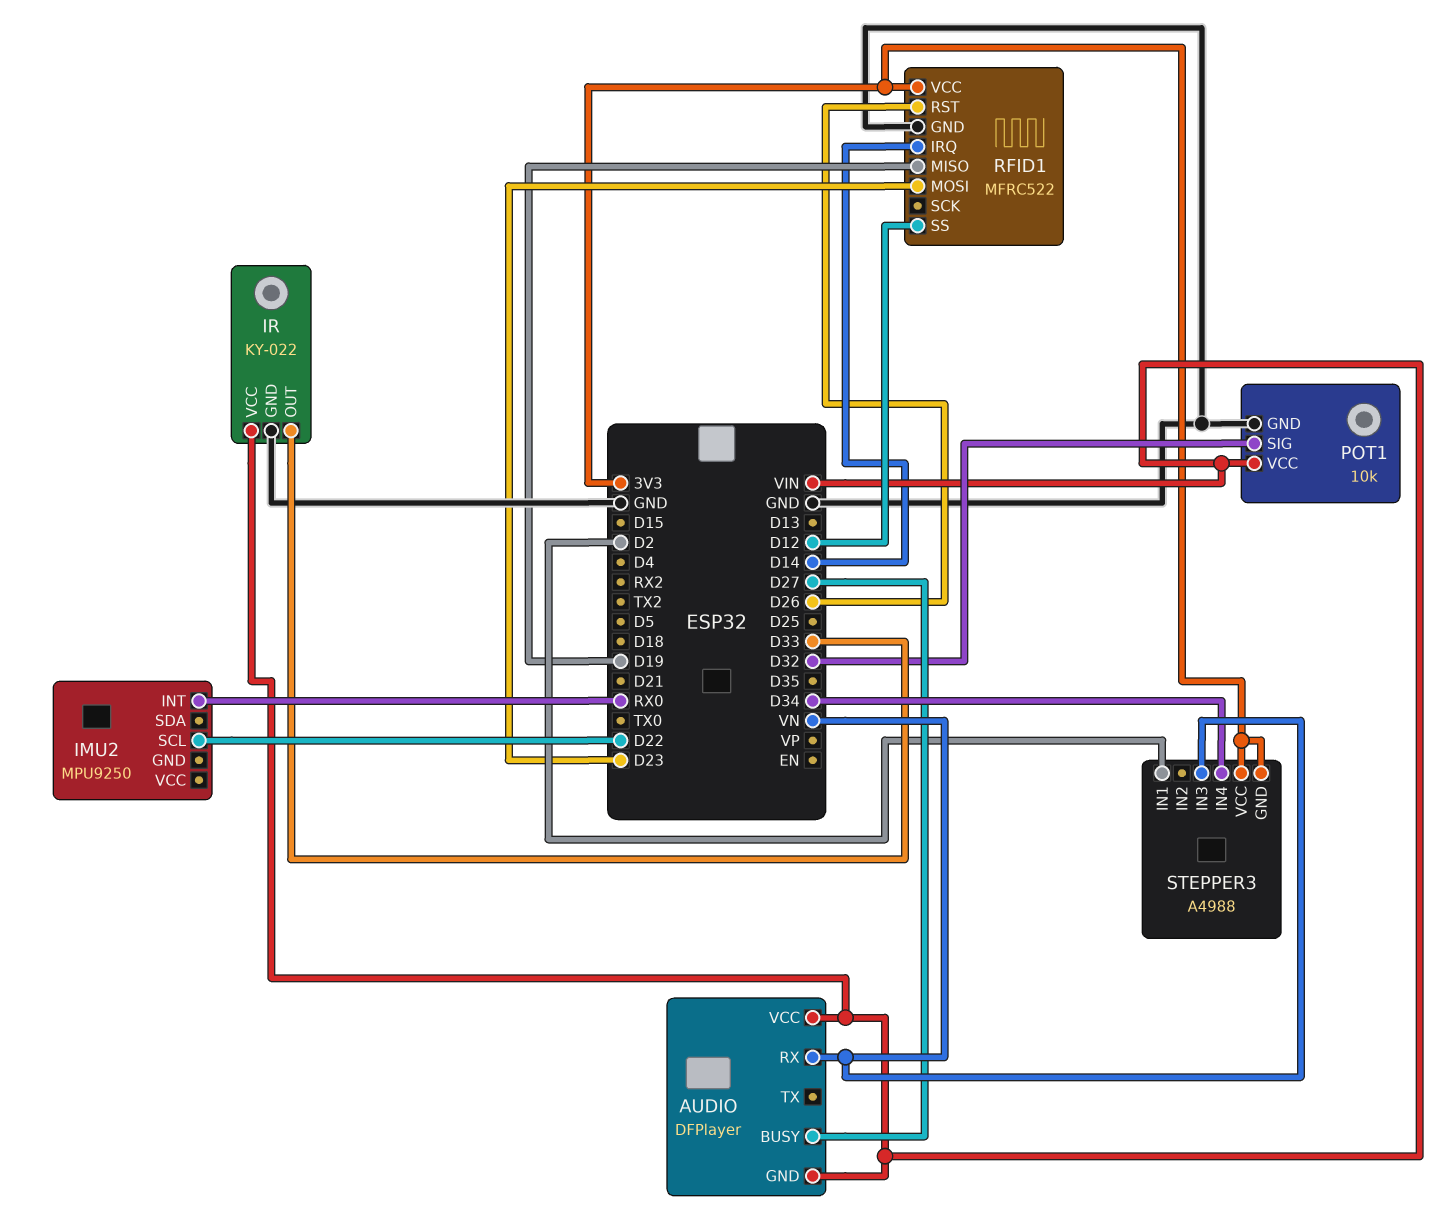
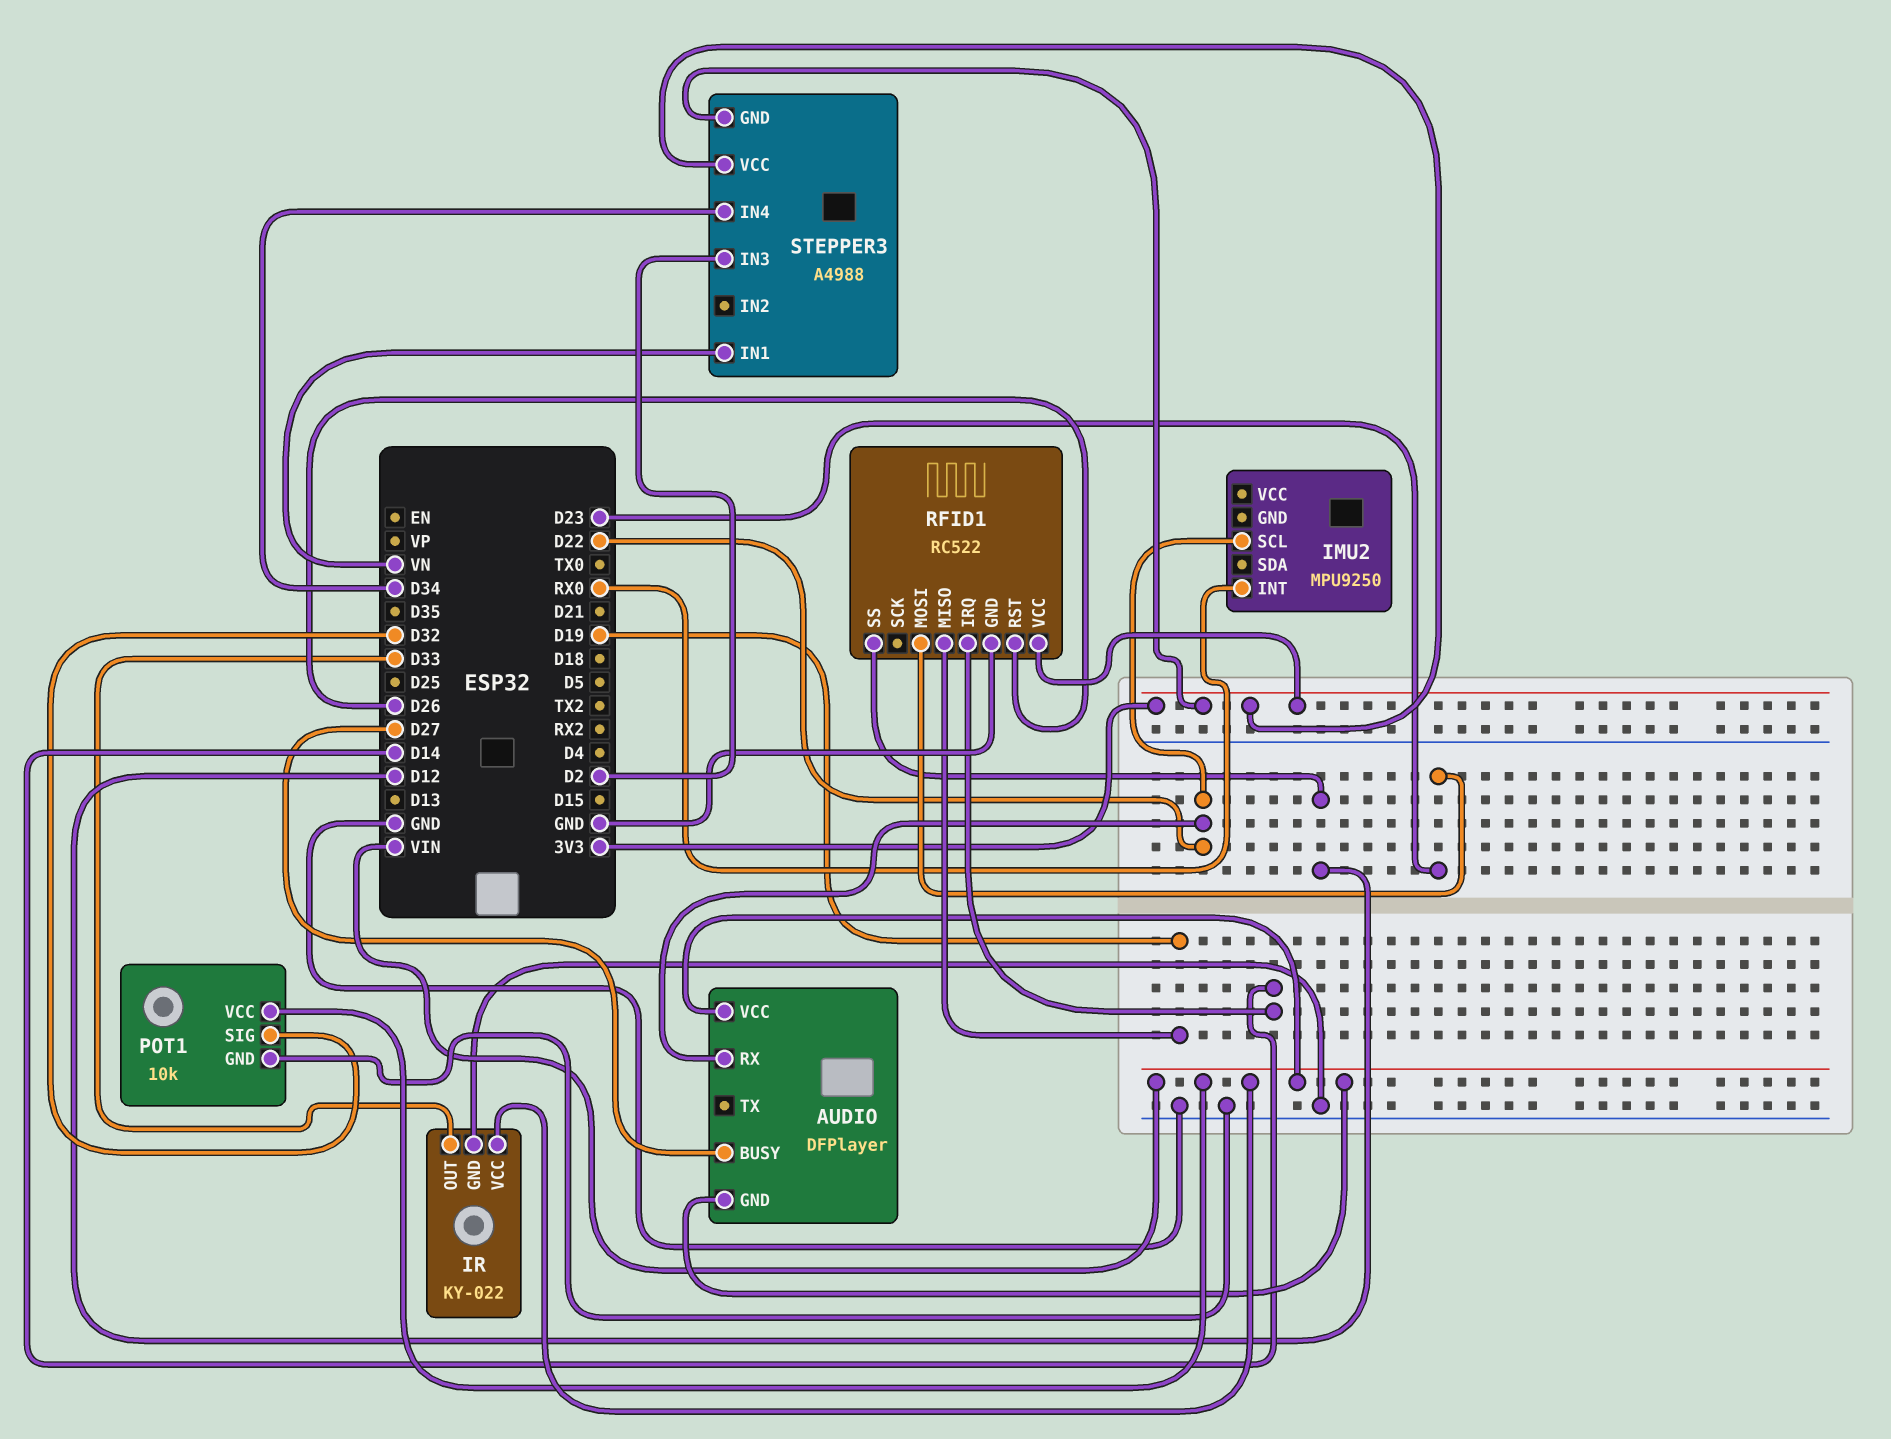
AUDIO pin RX: VN -> D22
RFID1: MFRC522 -> RC522
STEPPER3 pin IN1: D2 -> VN
STEPPER3 pin IN3: VN -> D2

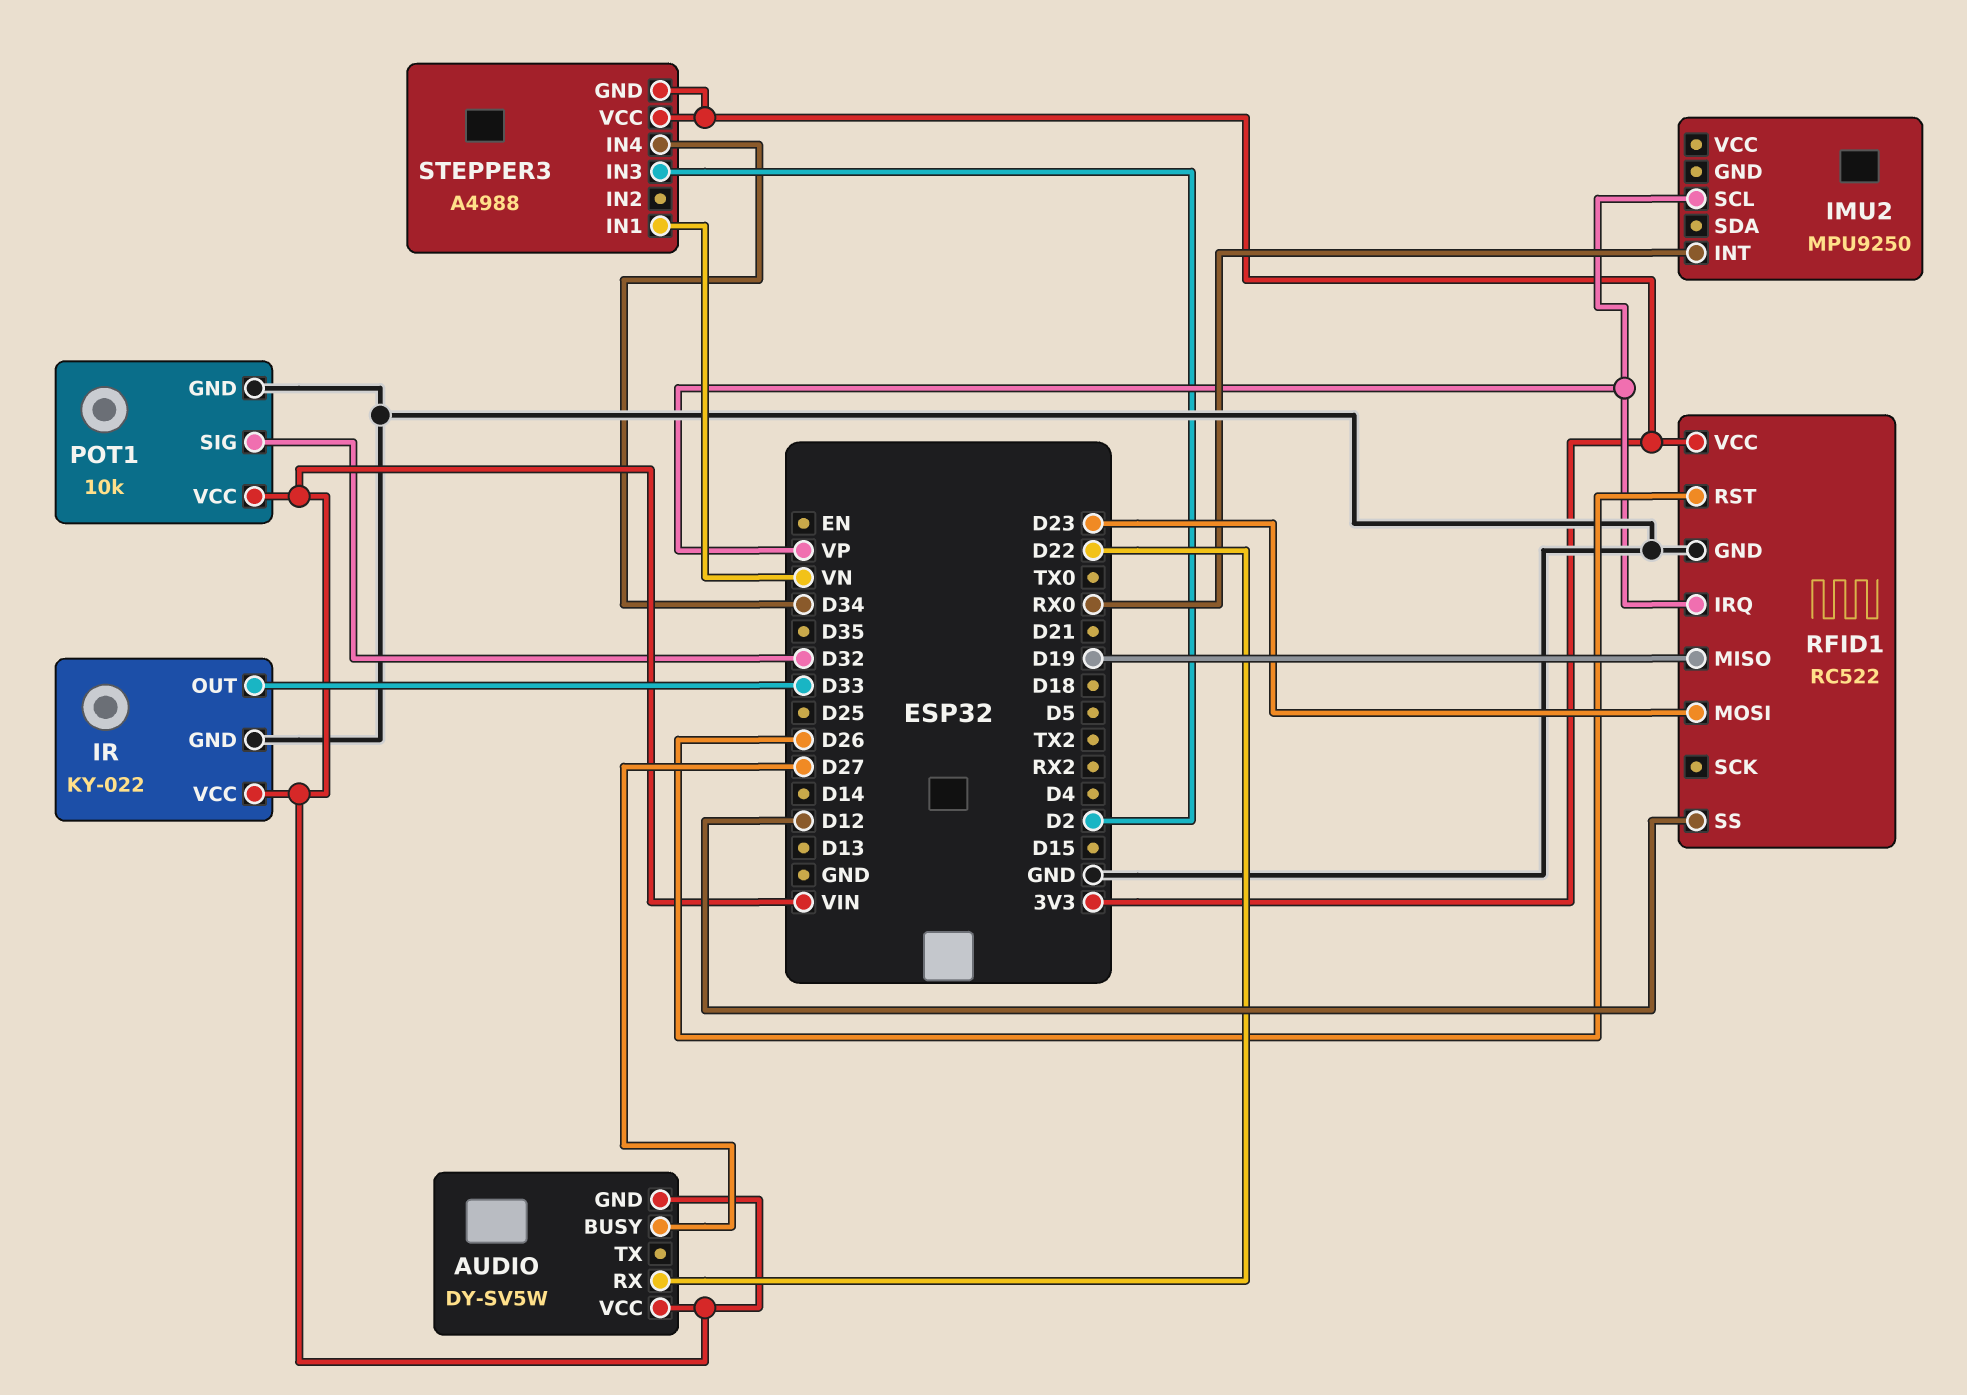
AUDIO: DFPlayer -> DY-SV5W
IMU2 pin SCL: D22 -> VP
RFID1 pin IRQ: D14 -> VP

